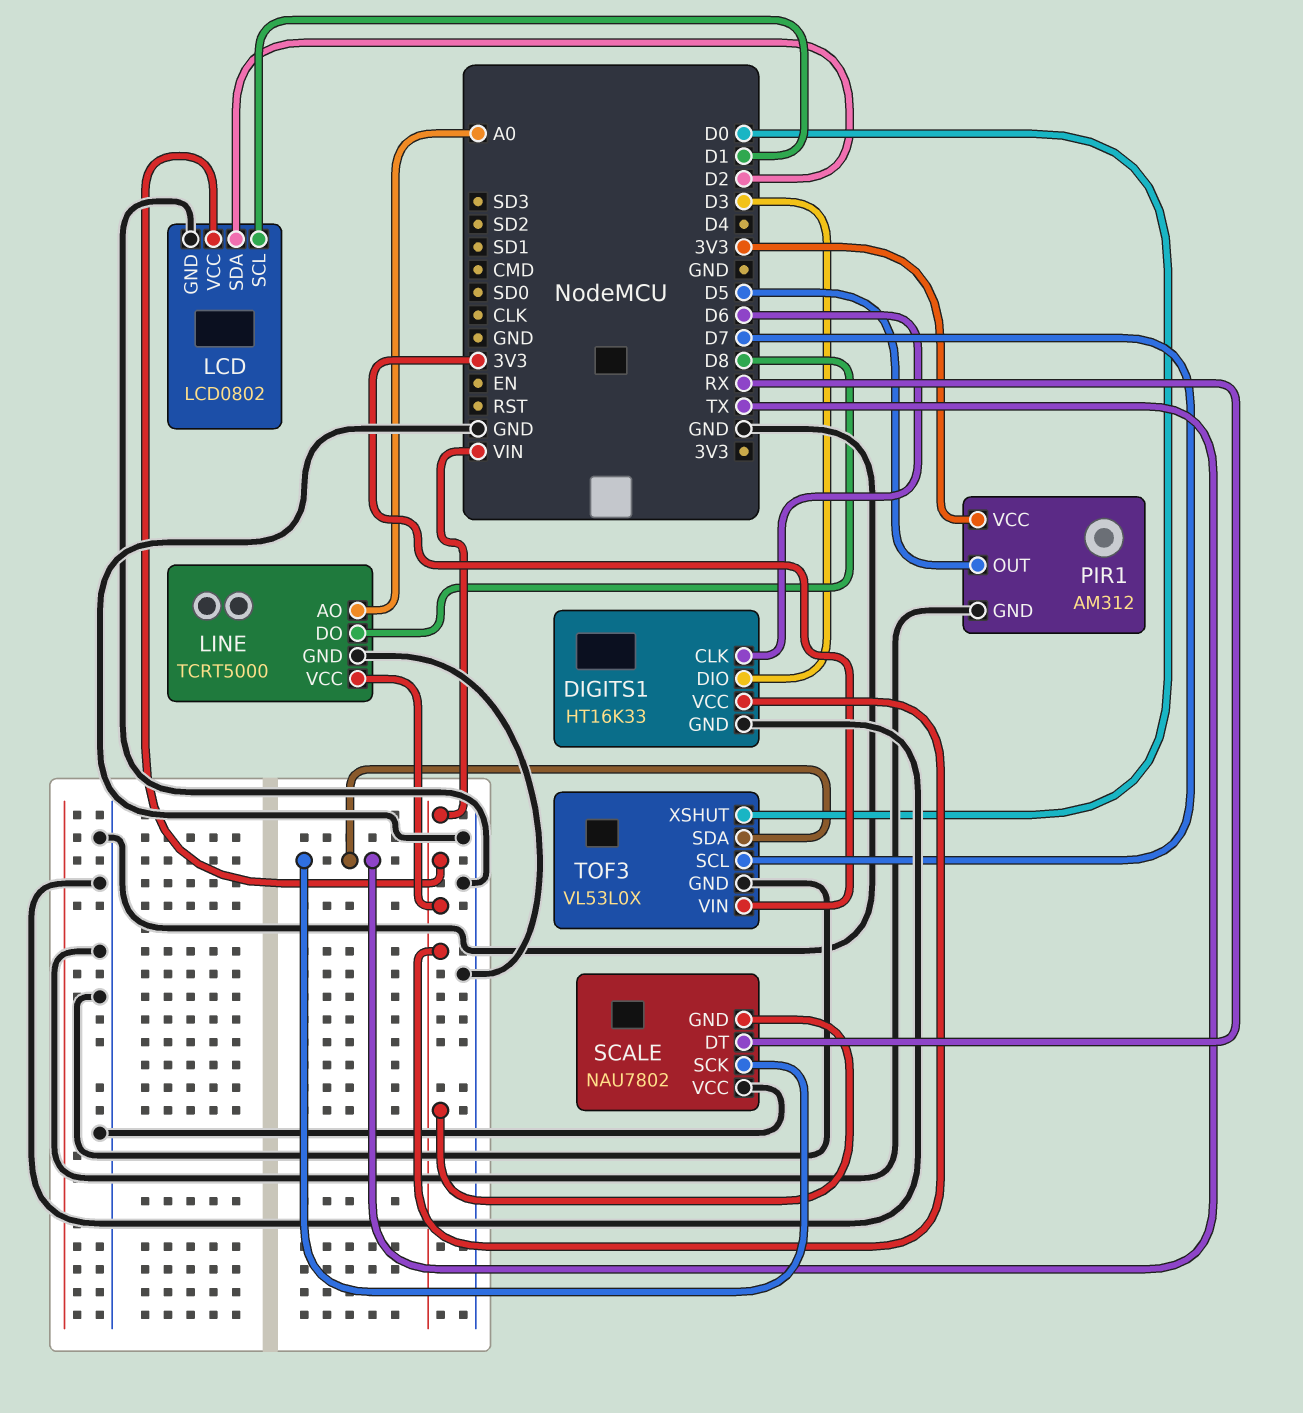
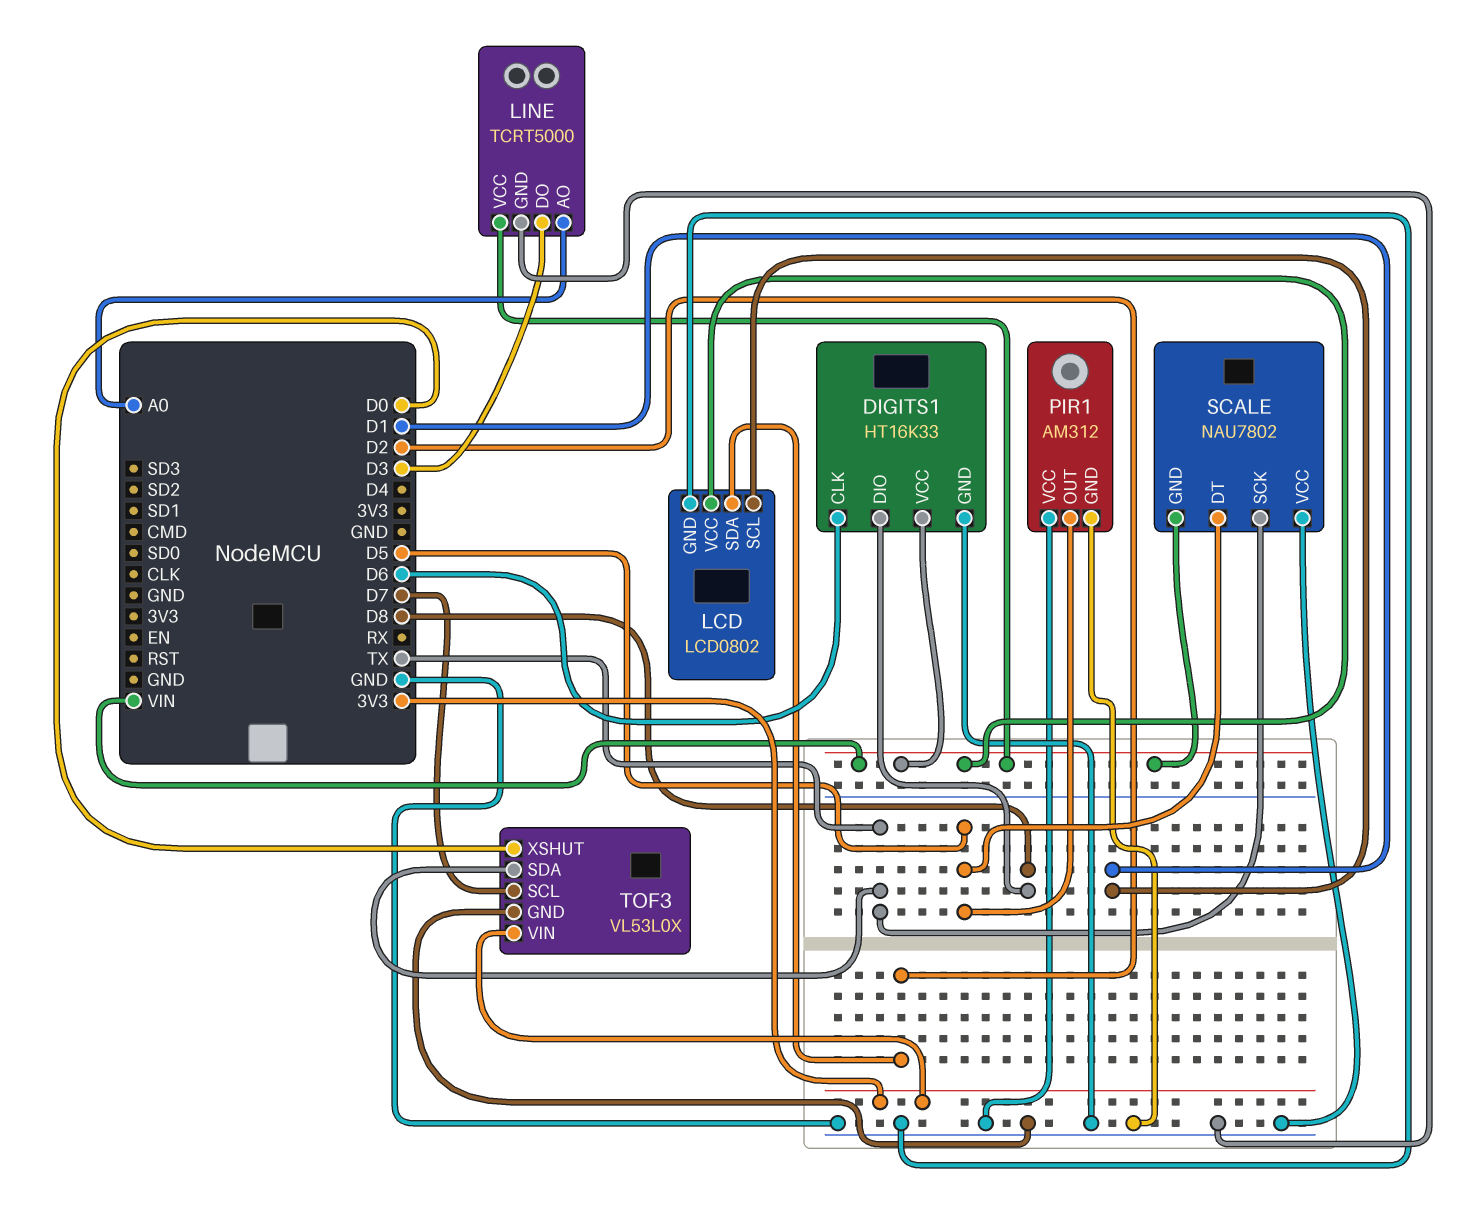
DIGITS1 pin DIO: D3 -> D8
LINE pin DO: D8 -> D3
PIR1 pin VCC: 3V3 -> GND
SCALE pin DT: RX -> D5

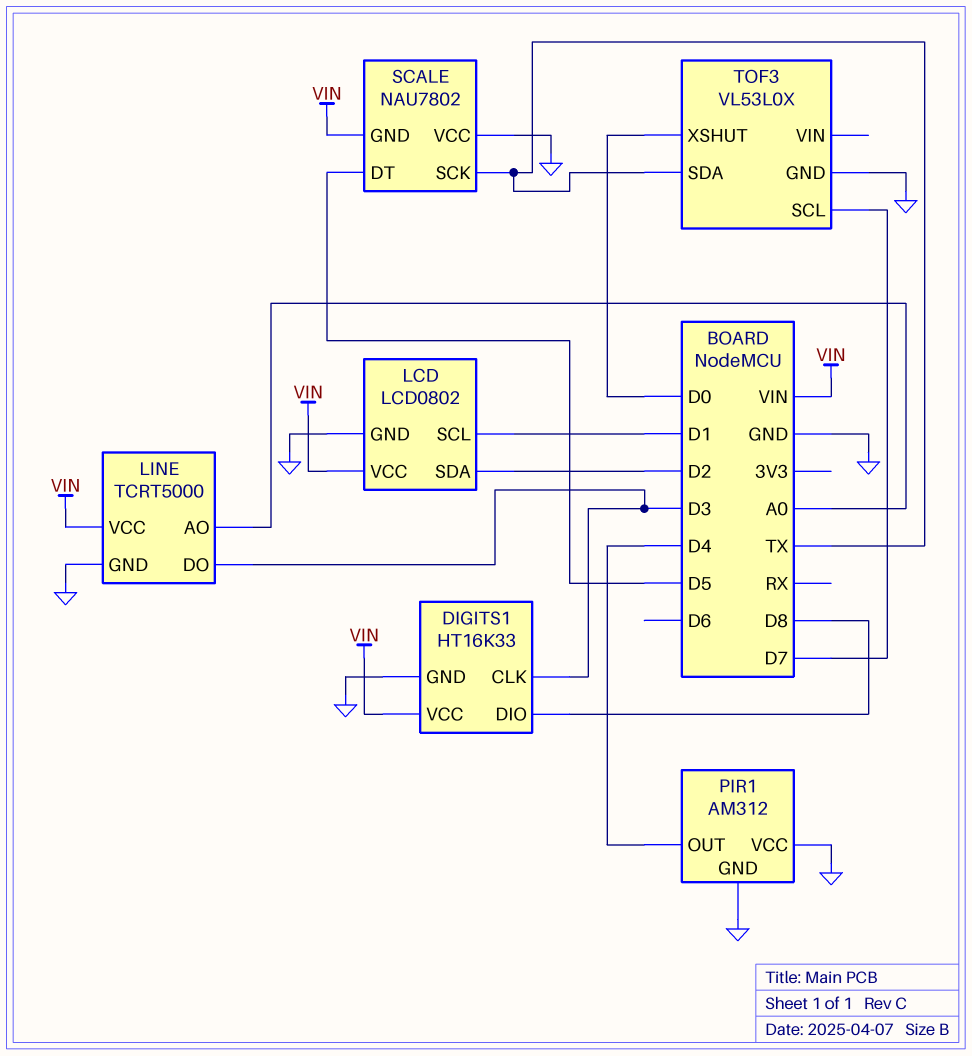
DIGITS1 pin CLK: D6 -> D3
PIR1 pin OUT: D5 -> D4
TOF3 pin VIN: 3V3 -> none

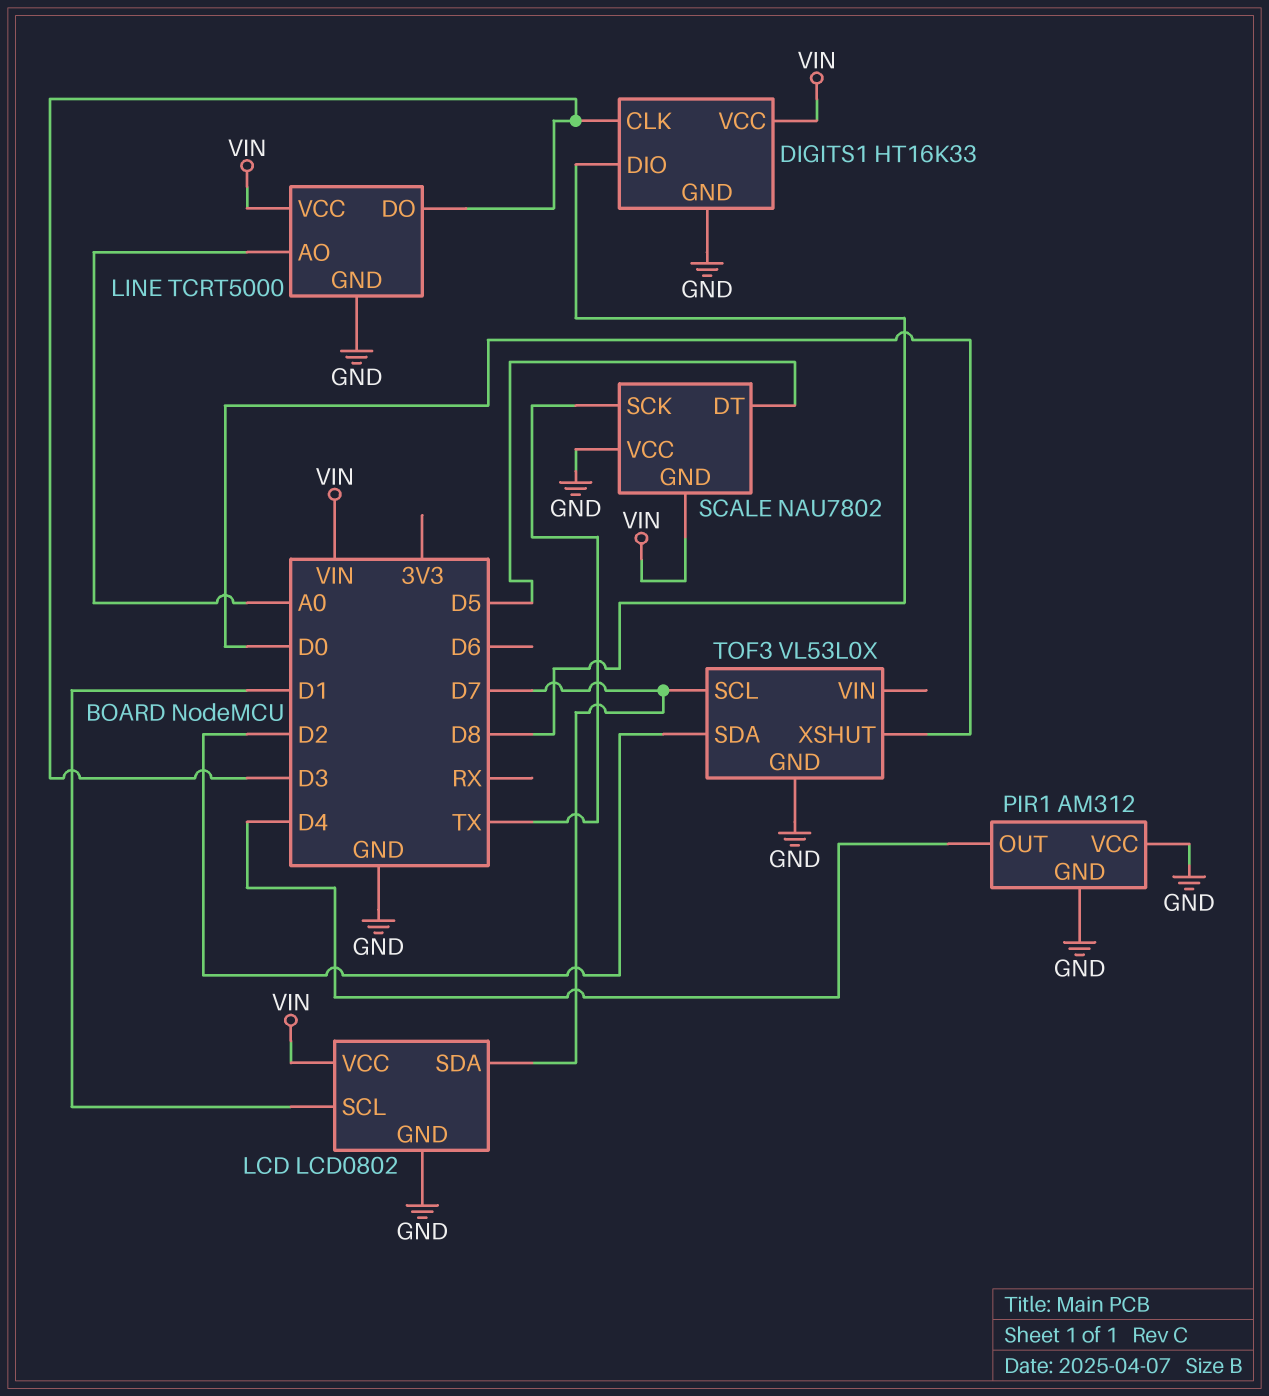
LCD pin SDA: D2 -> D7
TOF3 pin SDA: TX -> D2

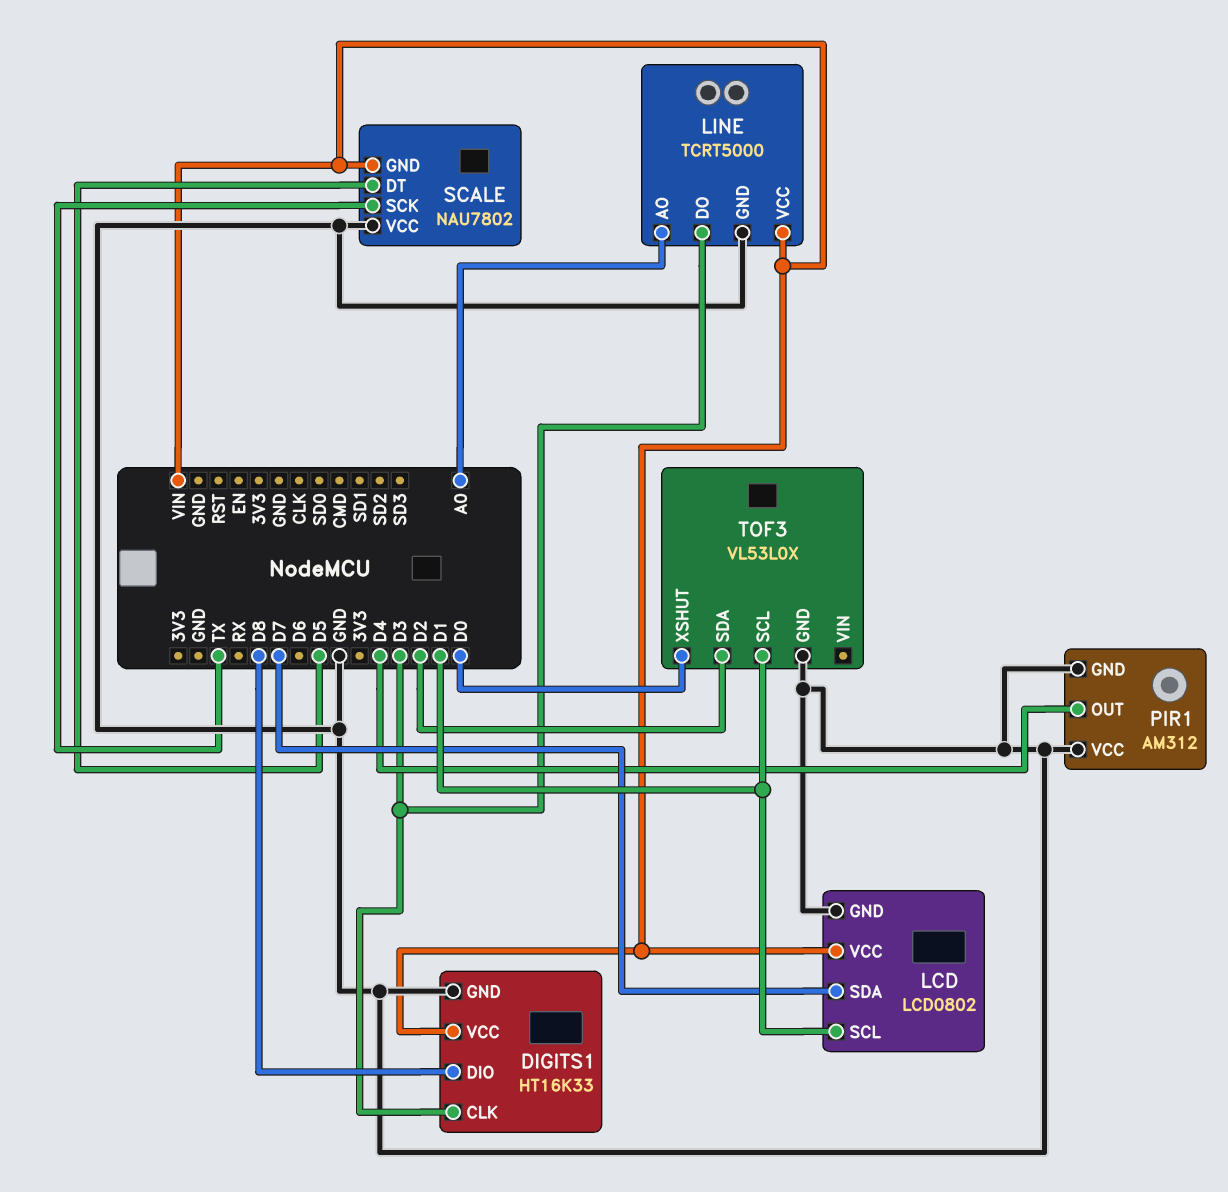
TOF3 pin SCL: D7 -> D1

